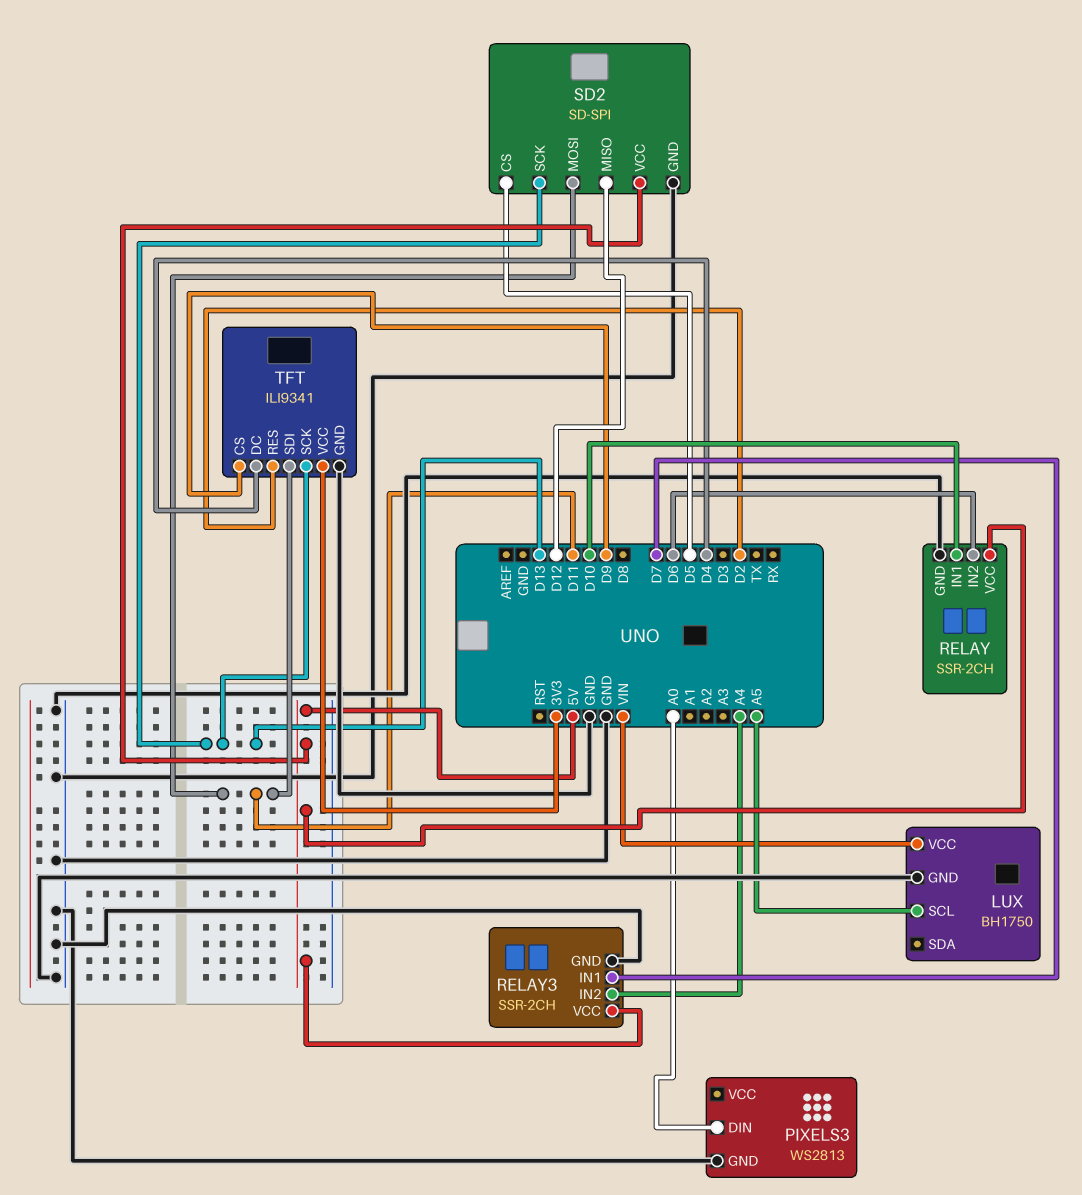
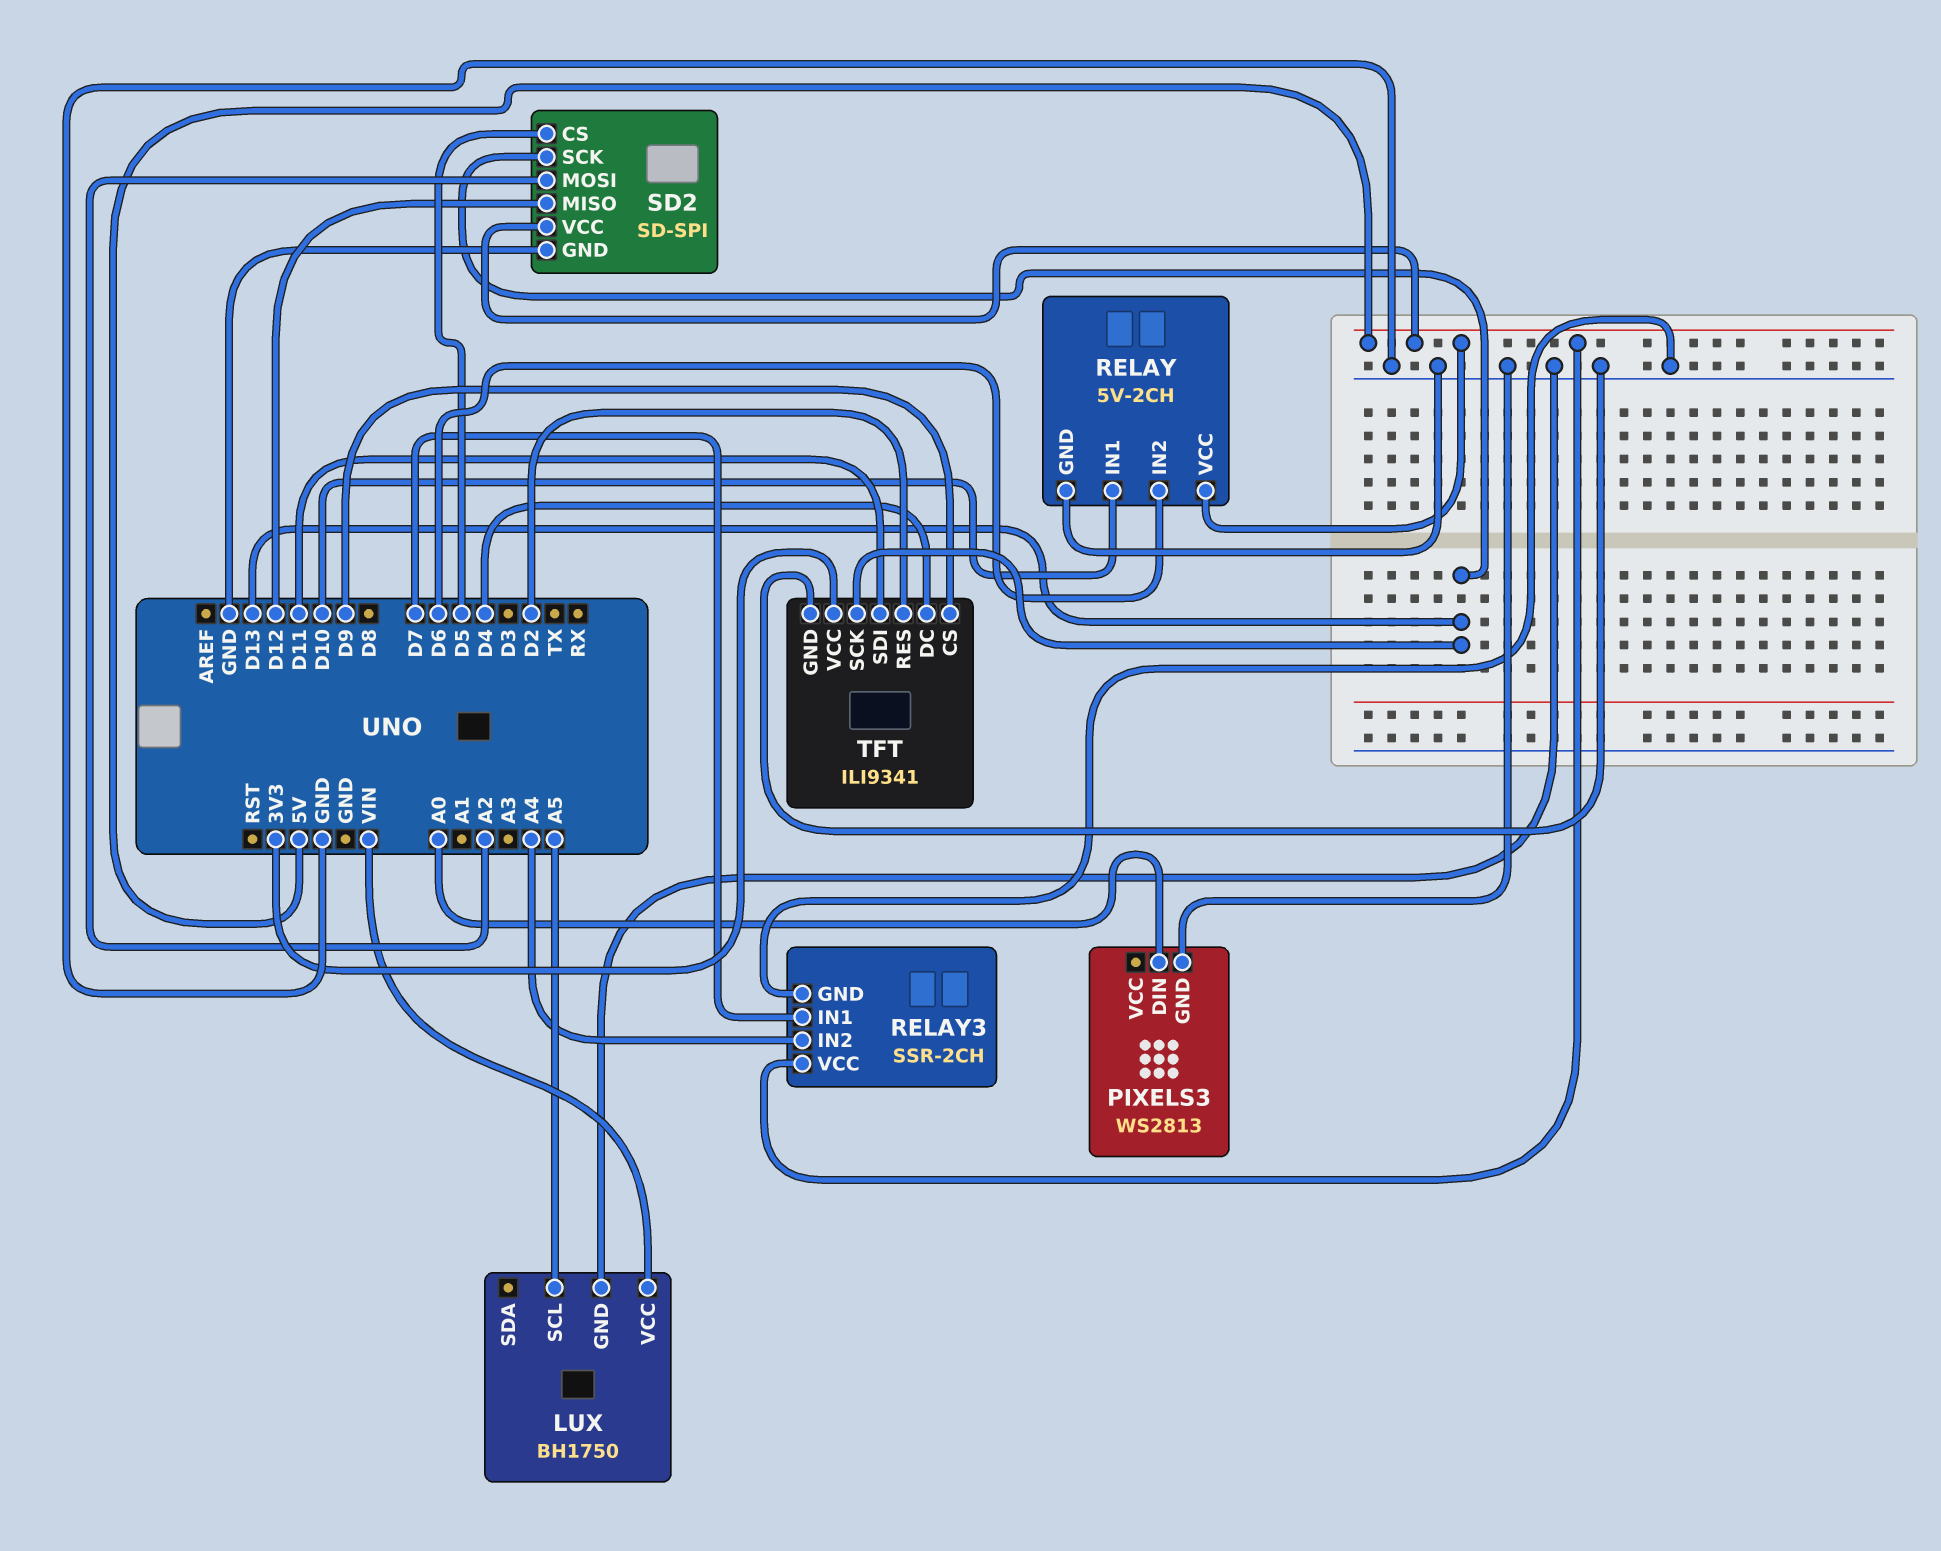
RELAY: SSR-2CH -> 5V-2CH
SD2 pin MOSI: D11 -> A2

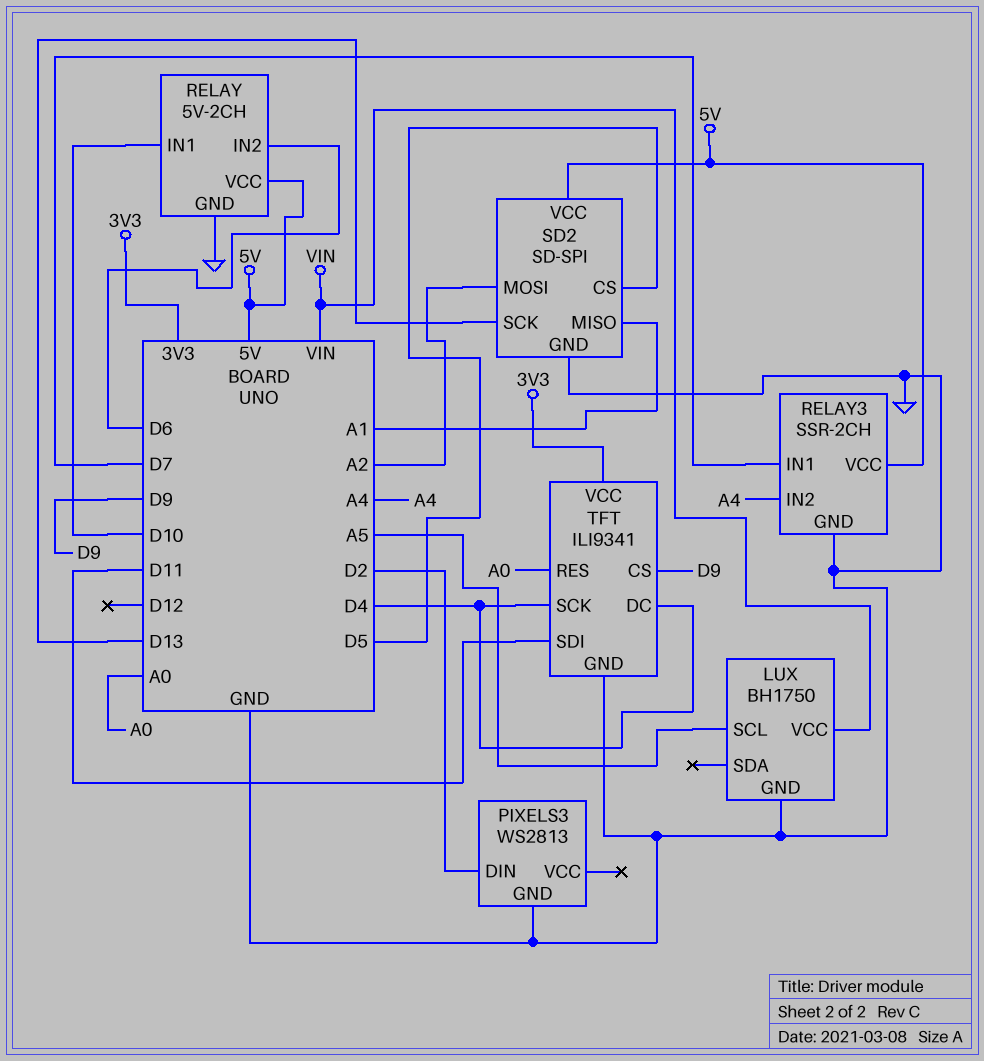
PIXELS3 pin DIN: A0 -> D2
SD2 pin MISO: D12 -> A1
TFT pin RES: D2 -> A0
TFT pin SCK: D13 -> D4

